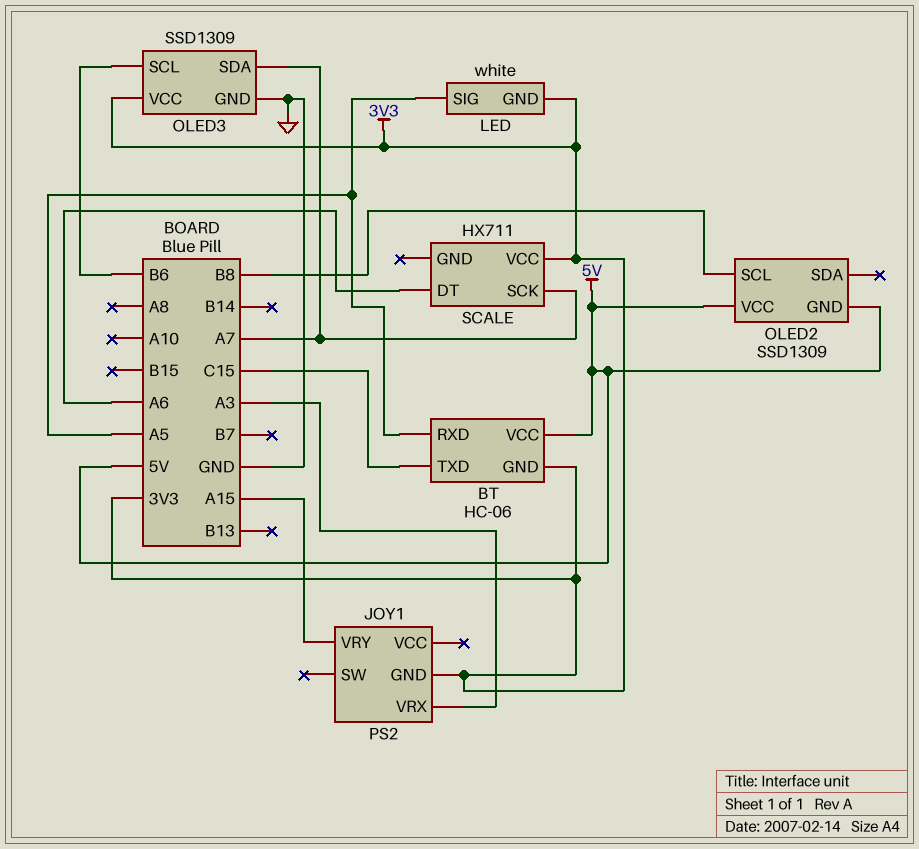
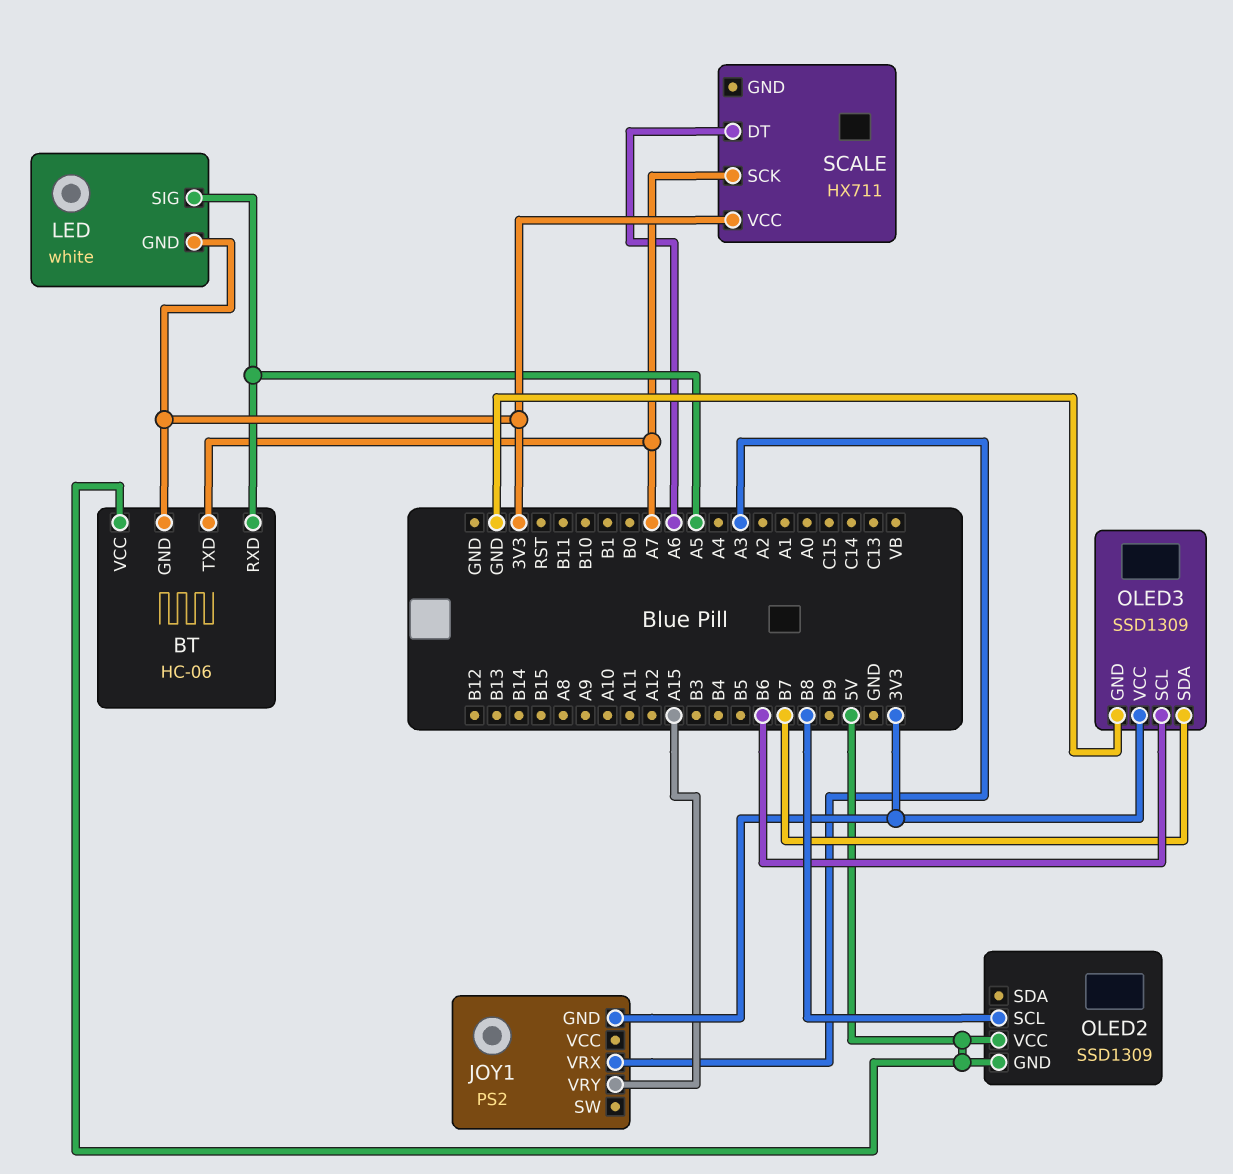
BT pin TXD: C15 -> A7
OLED3 pin SDA: A7 -> B7

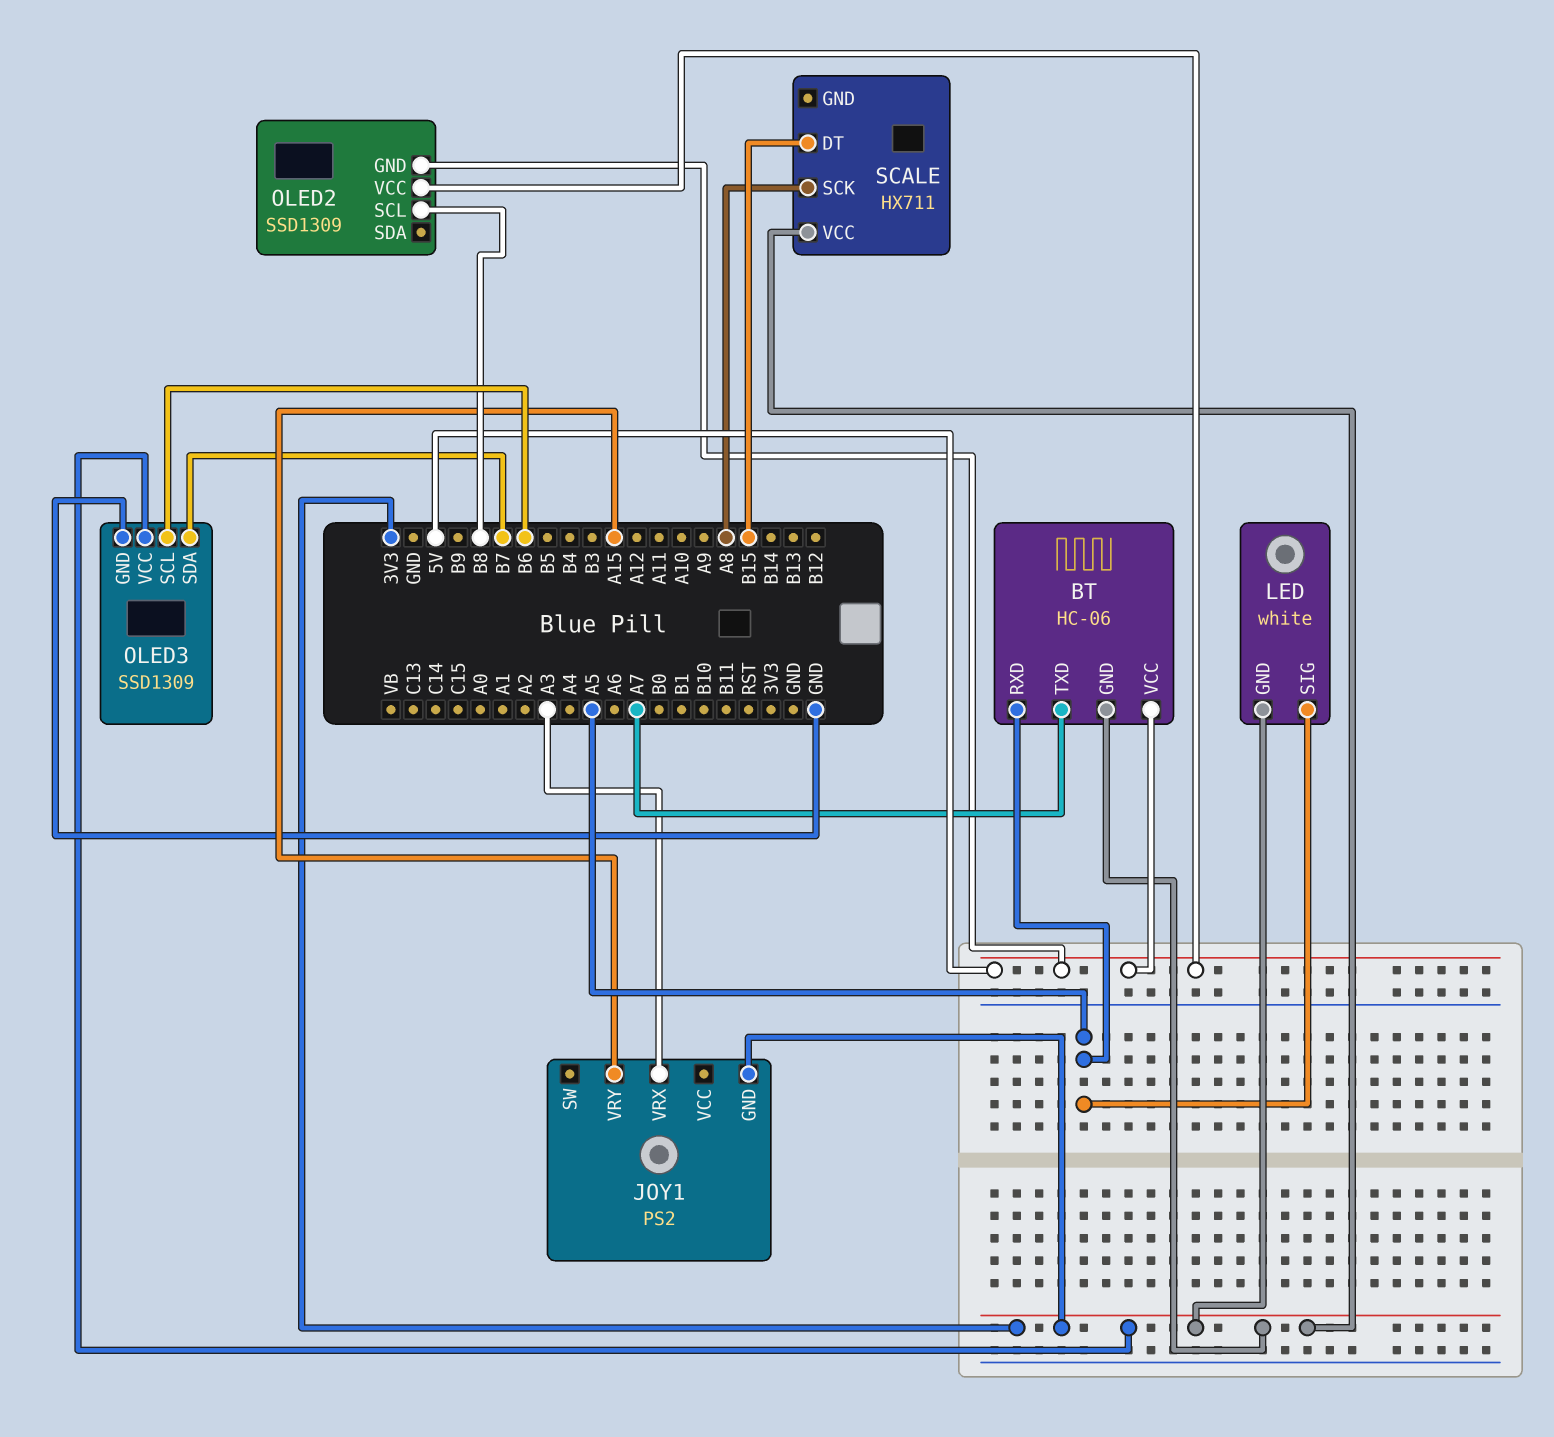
SCALE pin DT: A6 -> B15
SCALE pin SCK: A7 -> A8

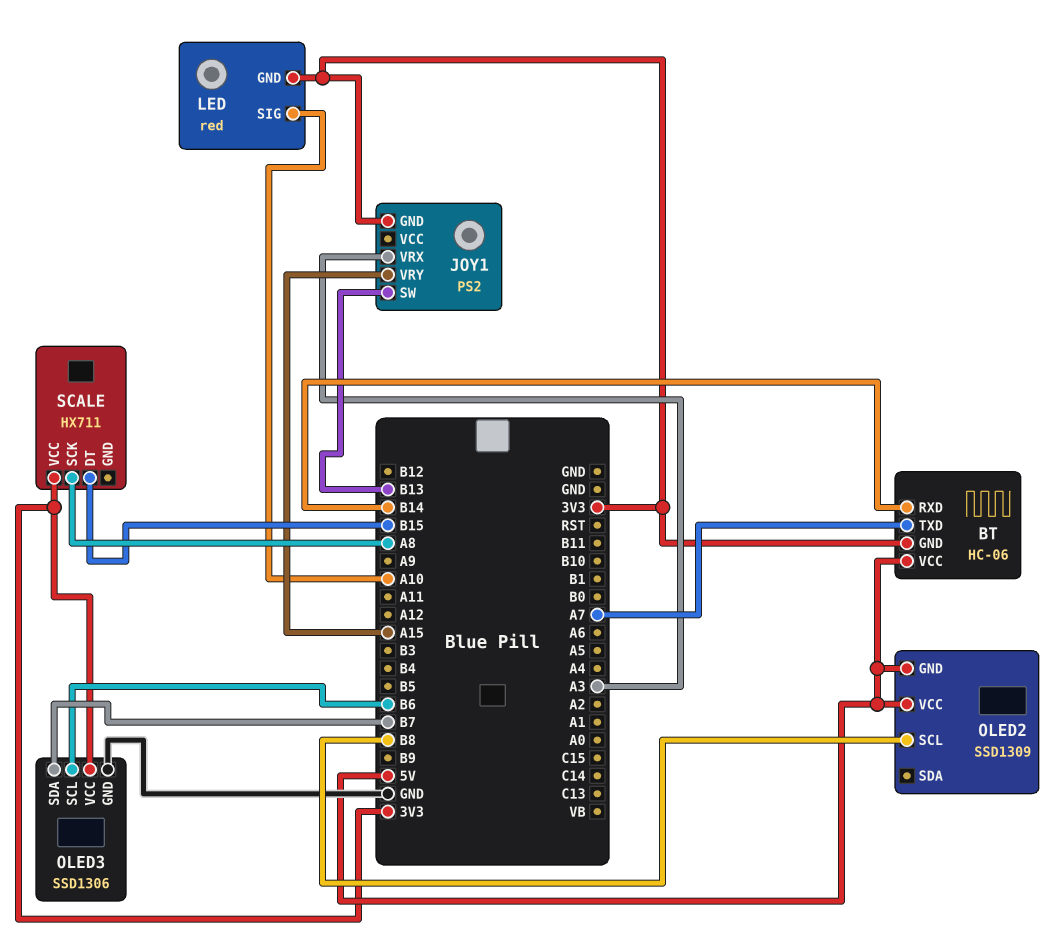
BT pin RXD: A5 -> B14
JOY1 pin SW: none -> B13
LED: white -> red
LED pin SIG: A5 -> A10
OLED3: SSD1309 -> SSD1306

